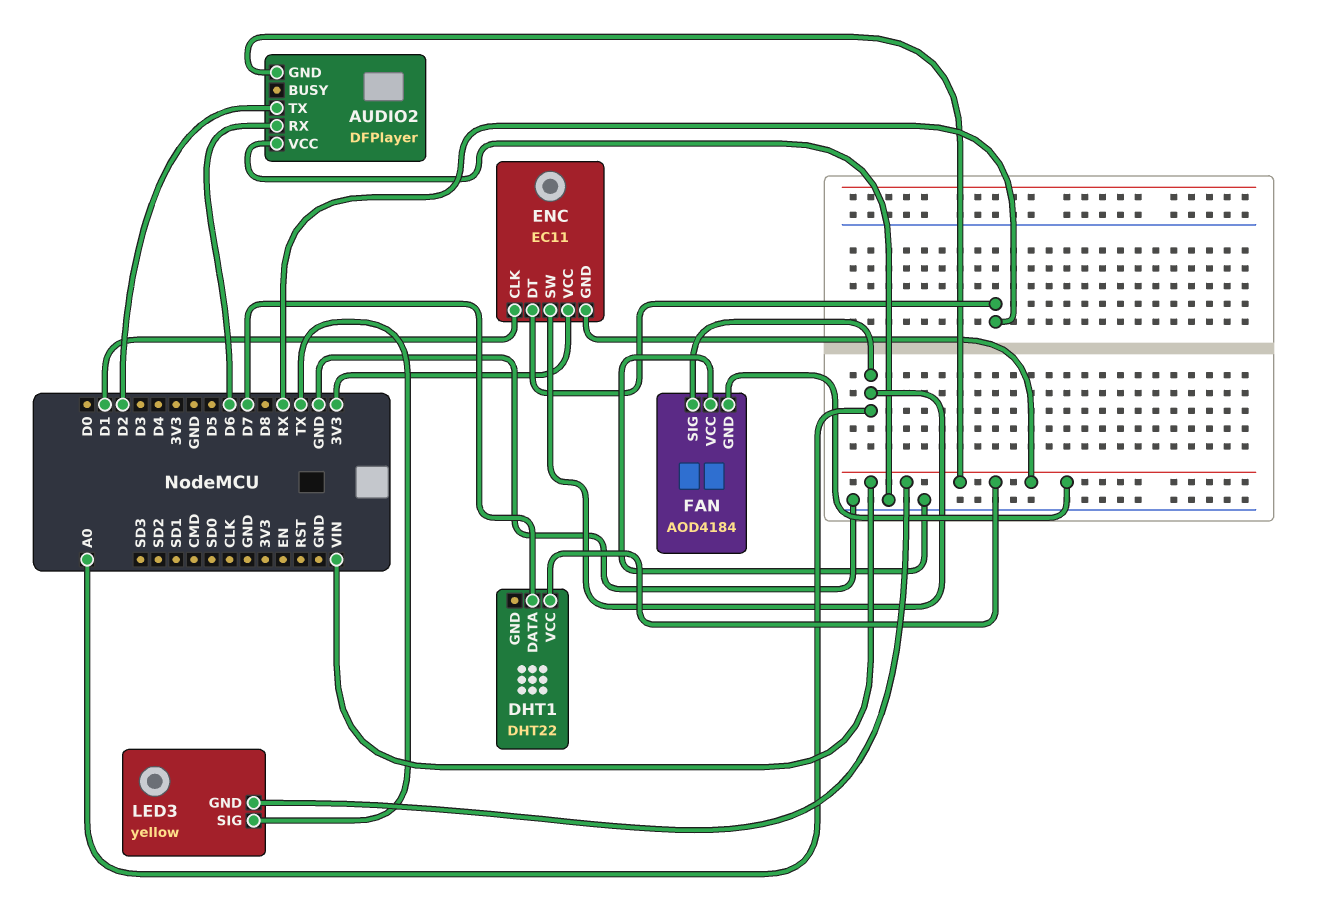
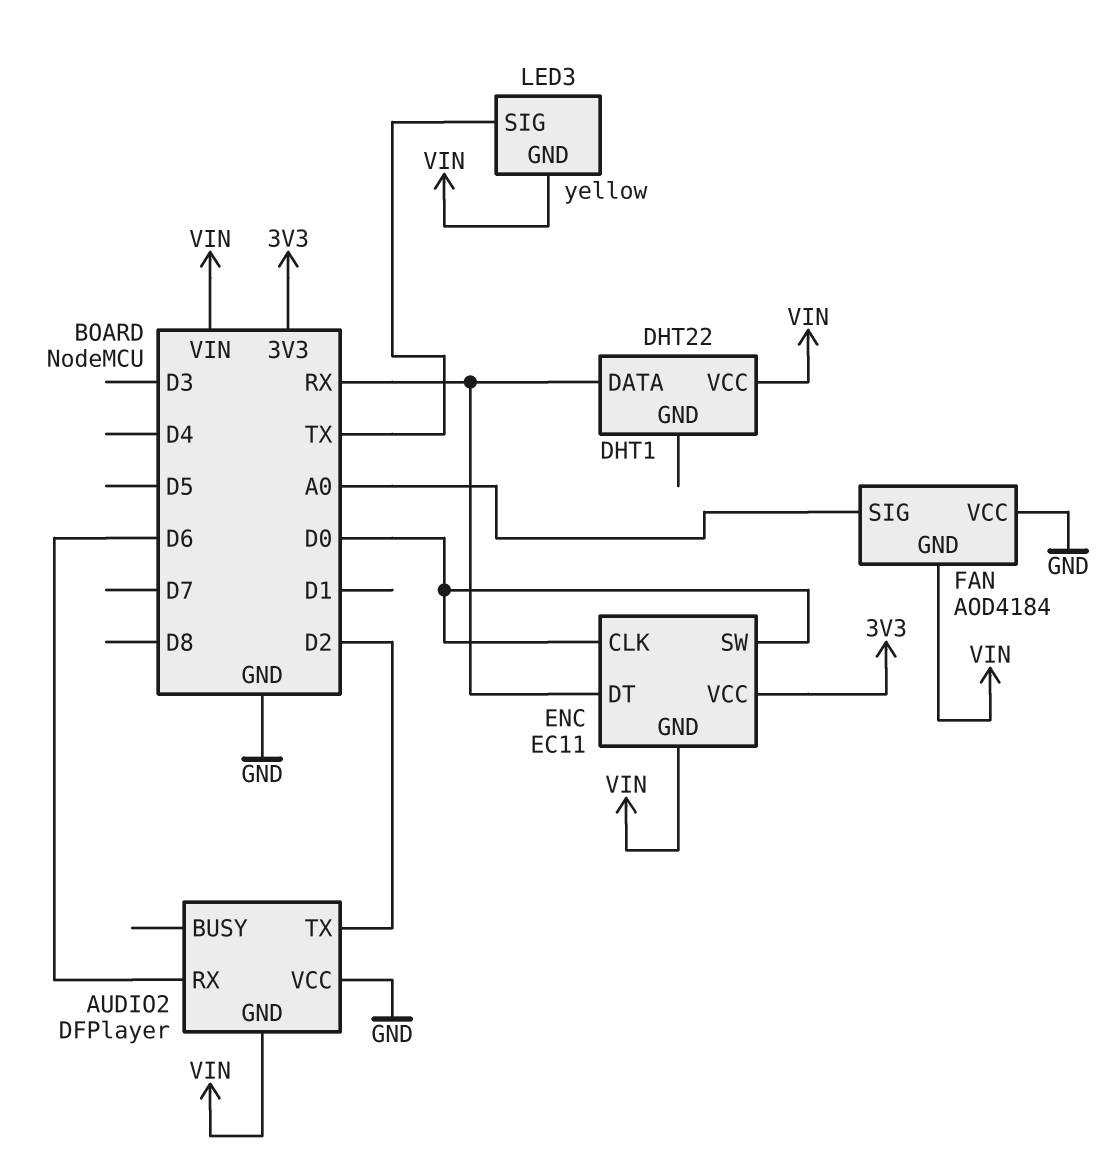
DHT1 pin DATA: D7 -> RX
ENC pin CLK: D1 -> D0
ENC pin SW: A0 -> D0

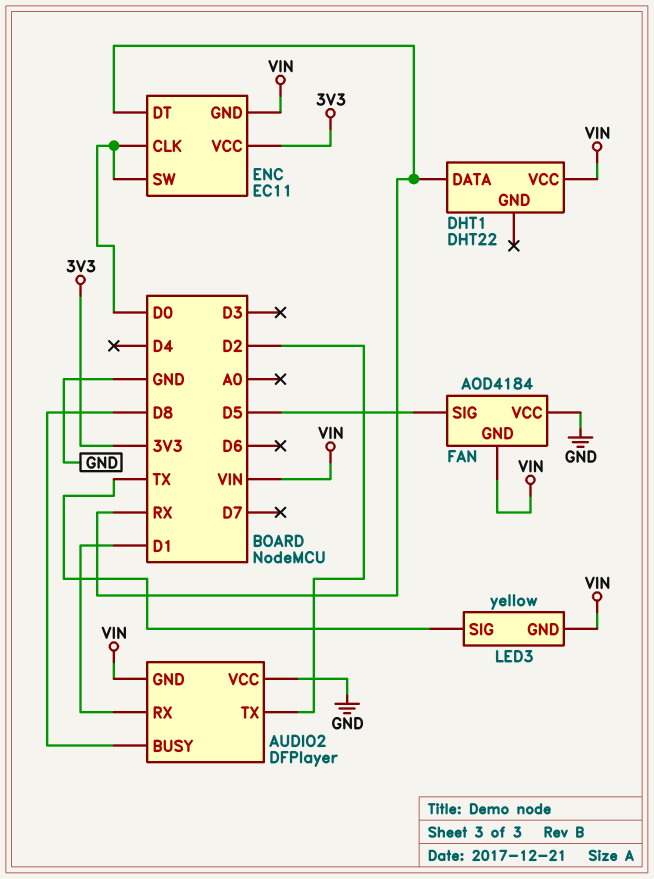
AUDIO2 pin BUSY: none -> D8
AUDIO2 pin RX: D6 -> D1
FAN pin SIG: A0 -> D5

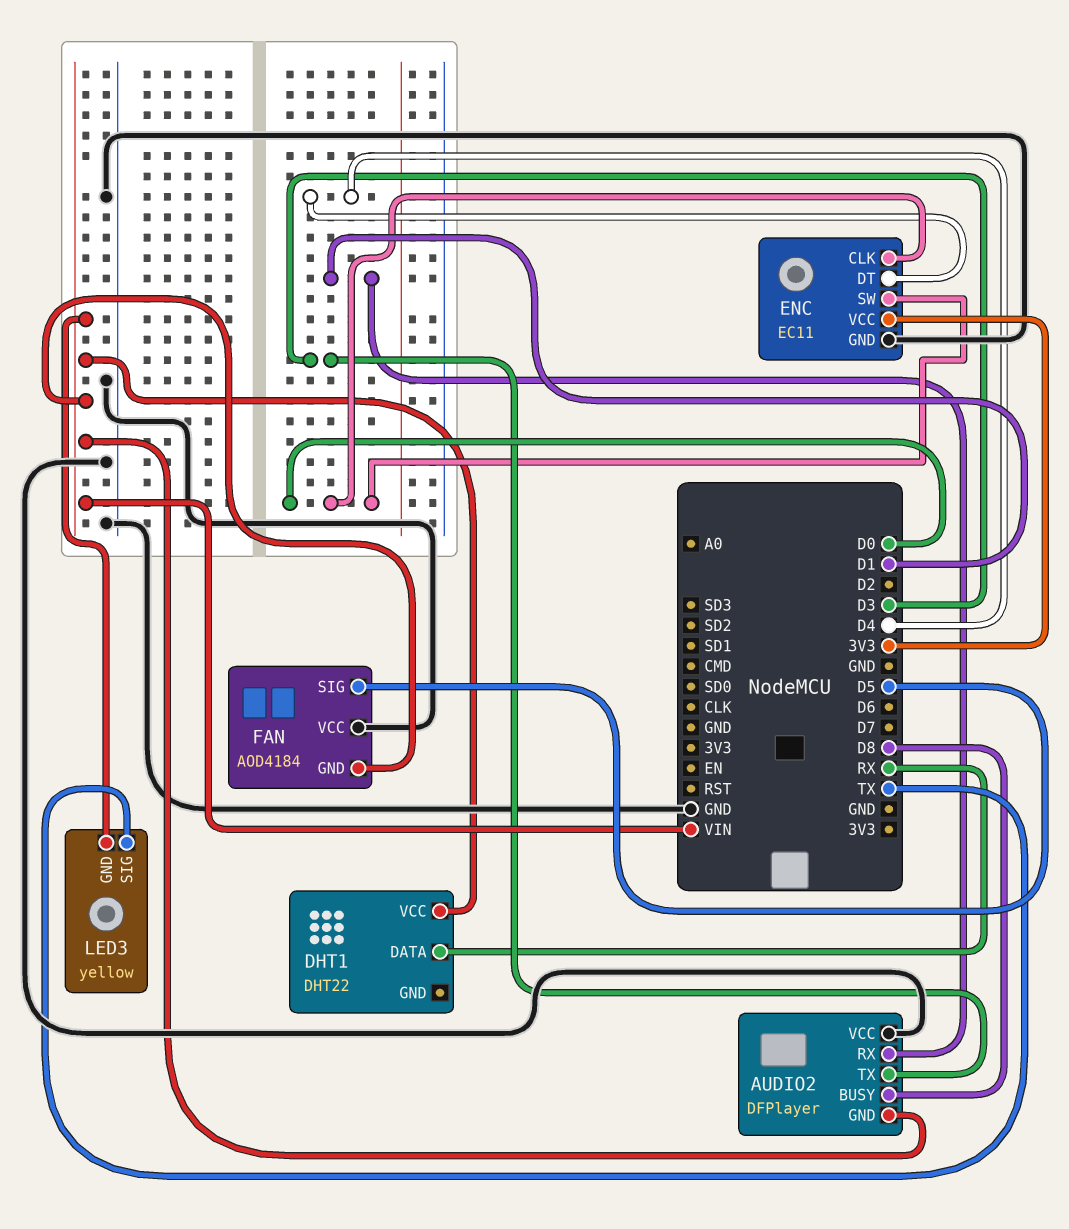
AUDIO2 pin TX: D2 -> D3
ENC pin DT: RX -> D4
ENC pin GND: VIN -> GND

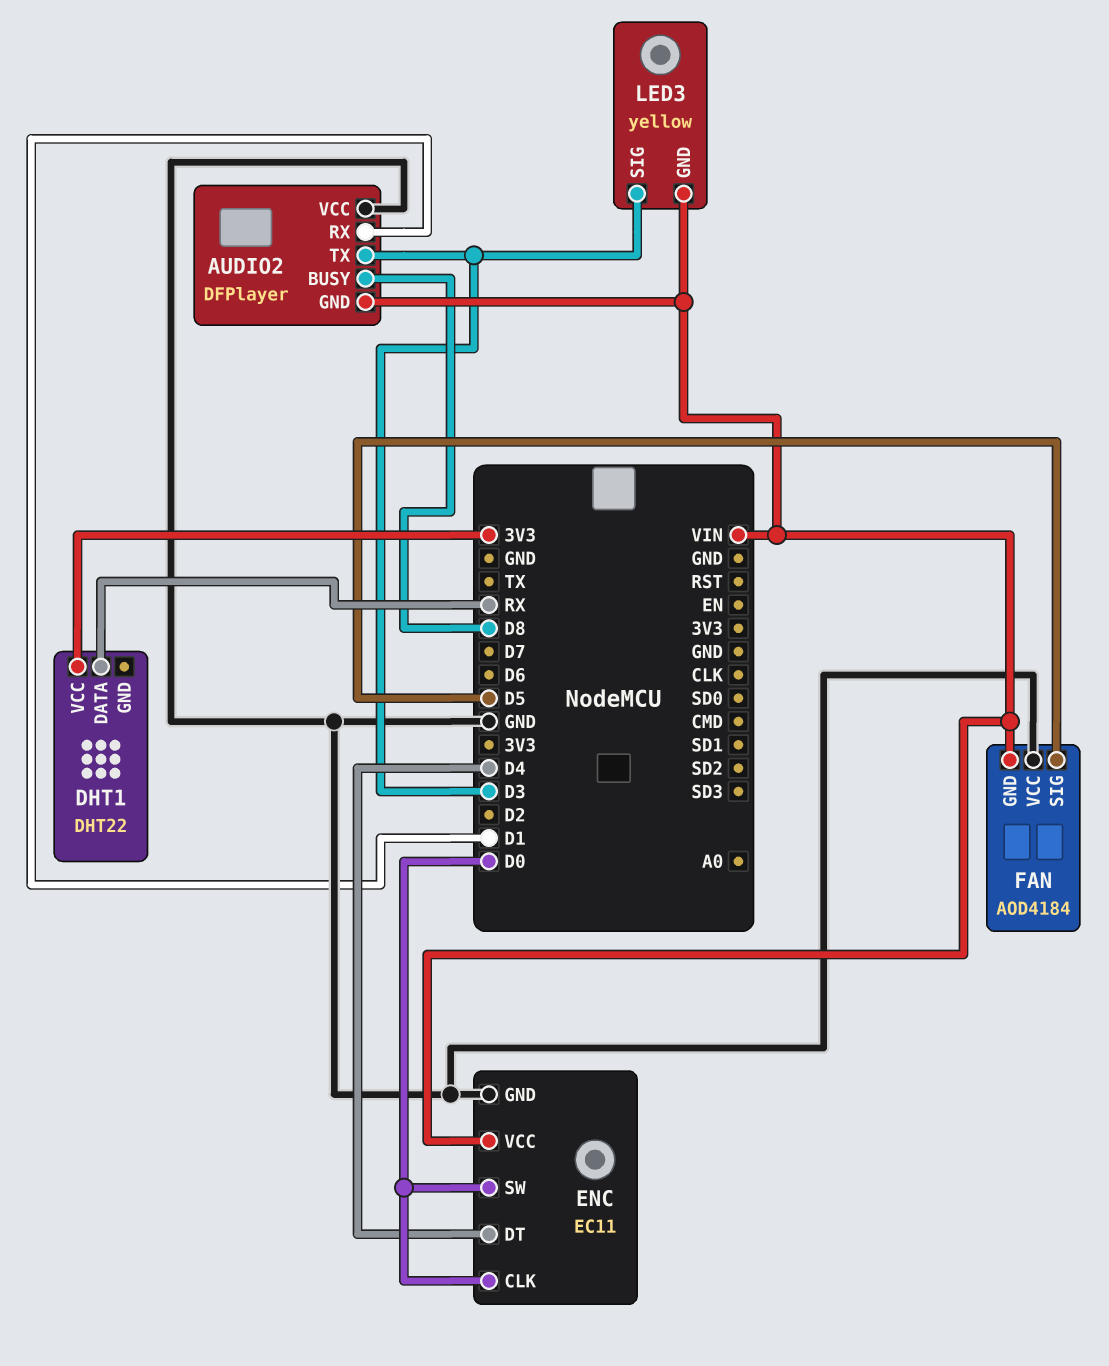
DHT1 pin VCC: VIN -> 3V3
ENC pin VCC: 3V3 -> VIN
LED3 pin SIG: TX -> D3

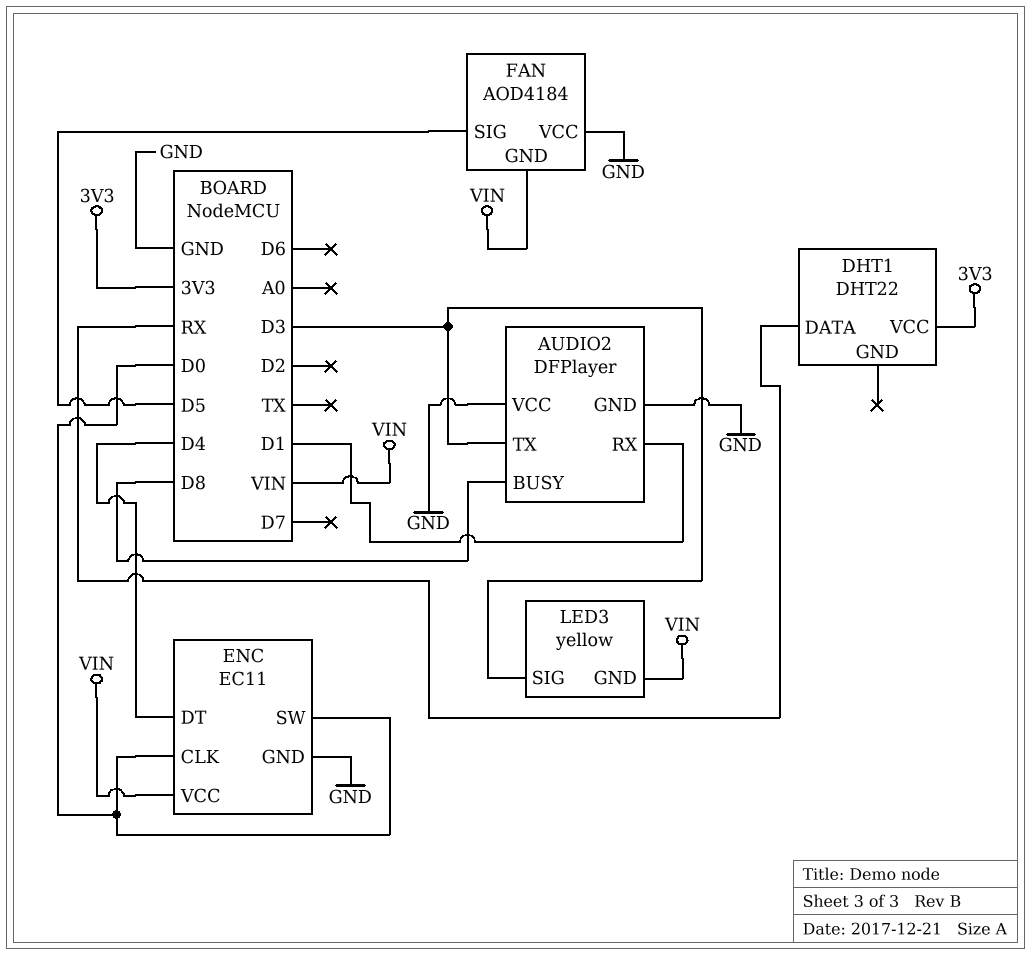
AUDIO2 pin GND: VIN -> GND

